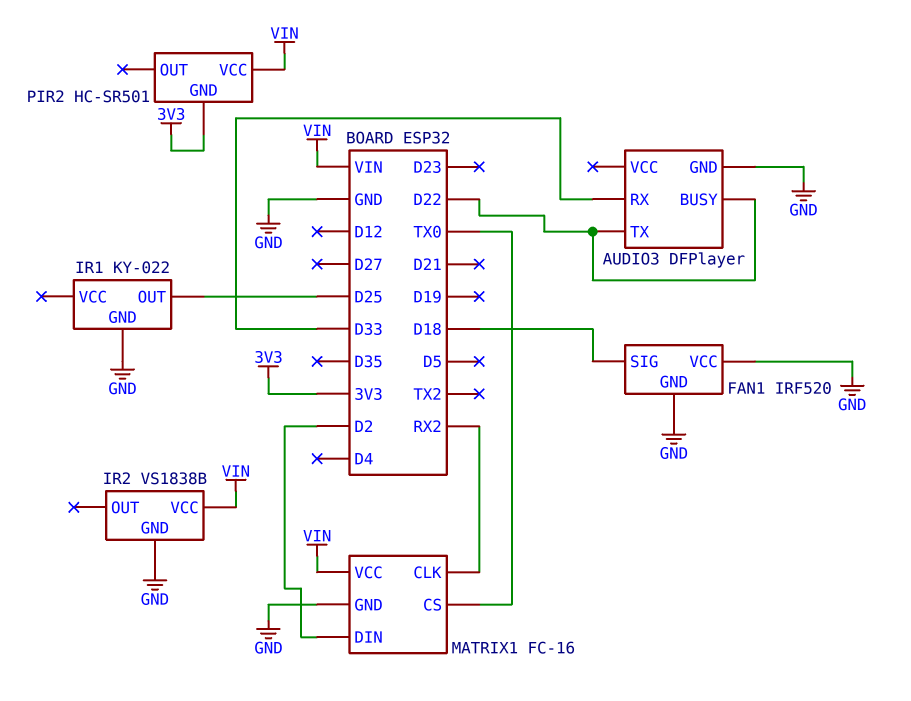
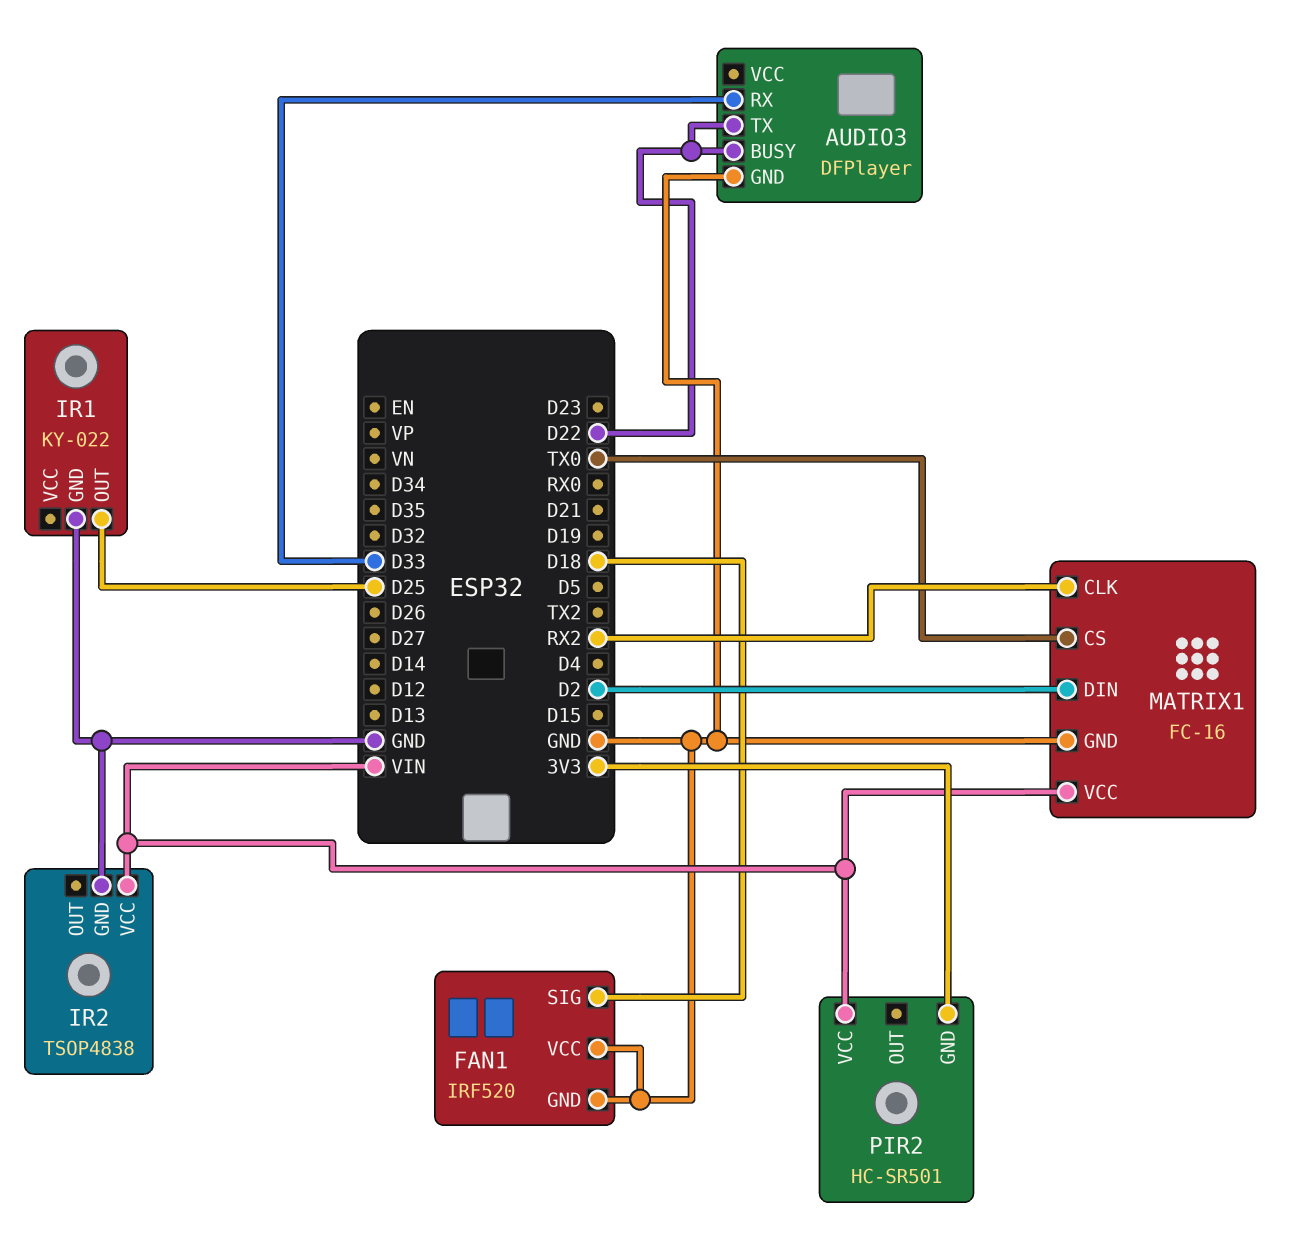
IR2: VS1838B -> TSOP4838

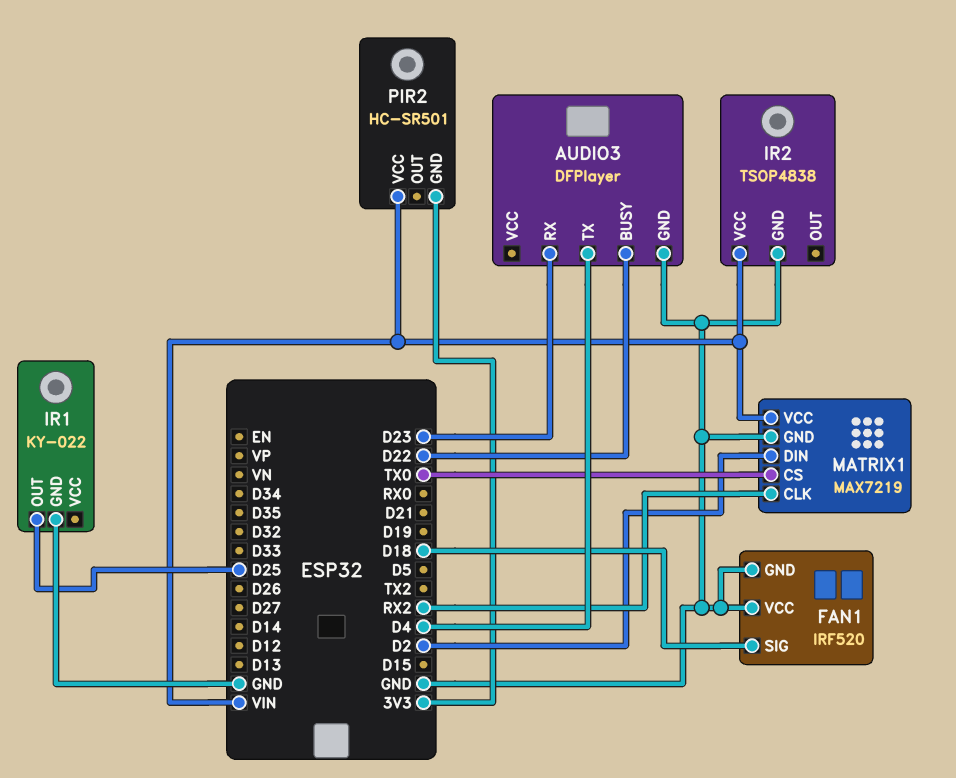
AUDIO3 pin RX: D33 -> D23
AUDIO3 pin TX: D22 -> D4
MATRIX1: FC-16 -> MAX7219

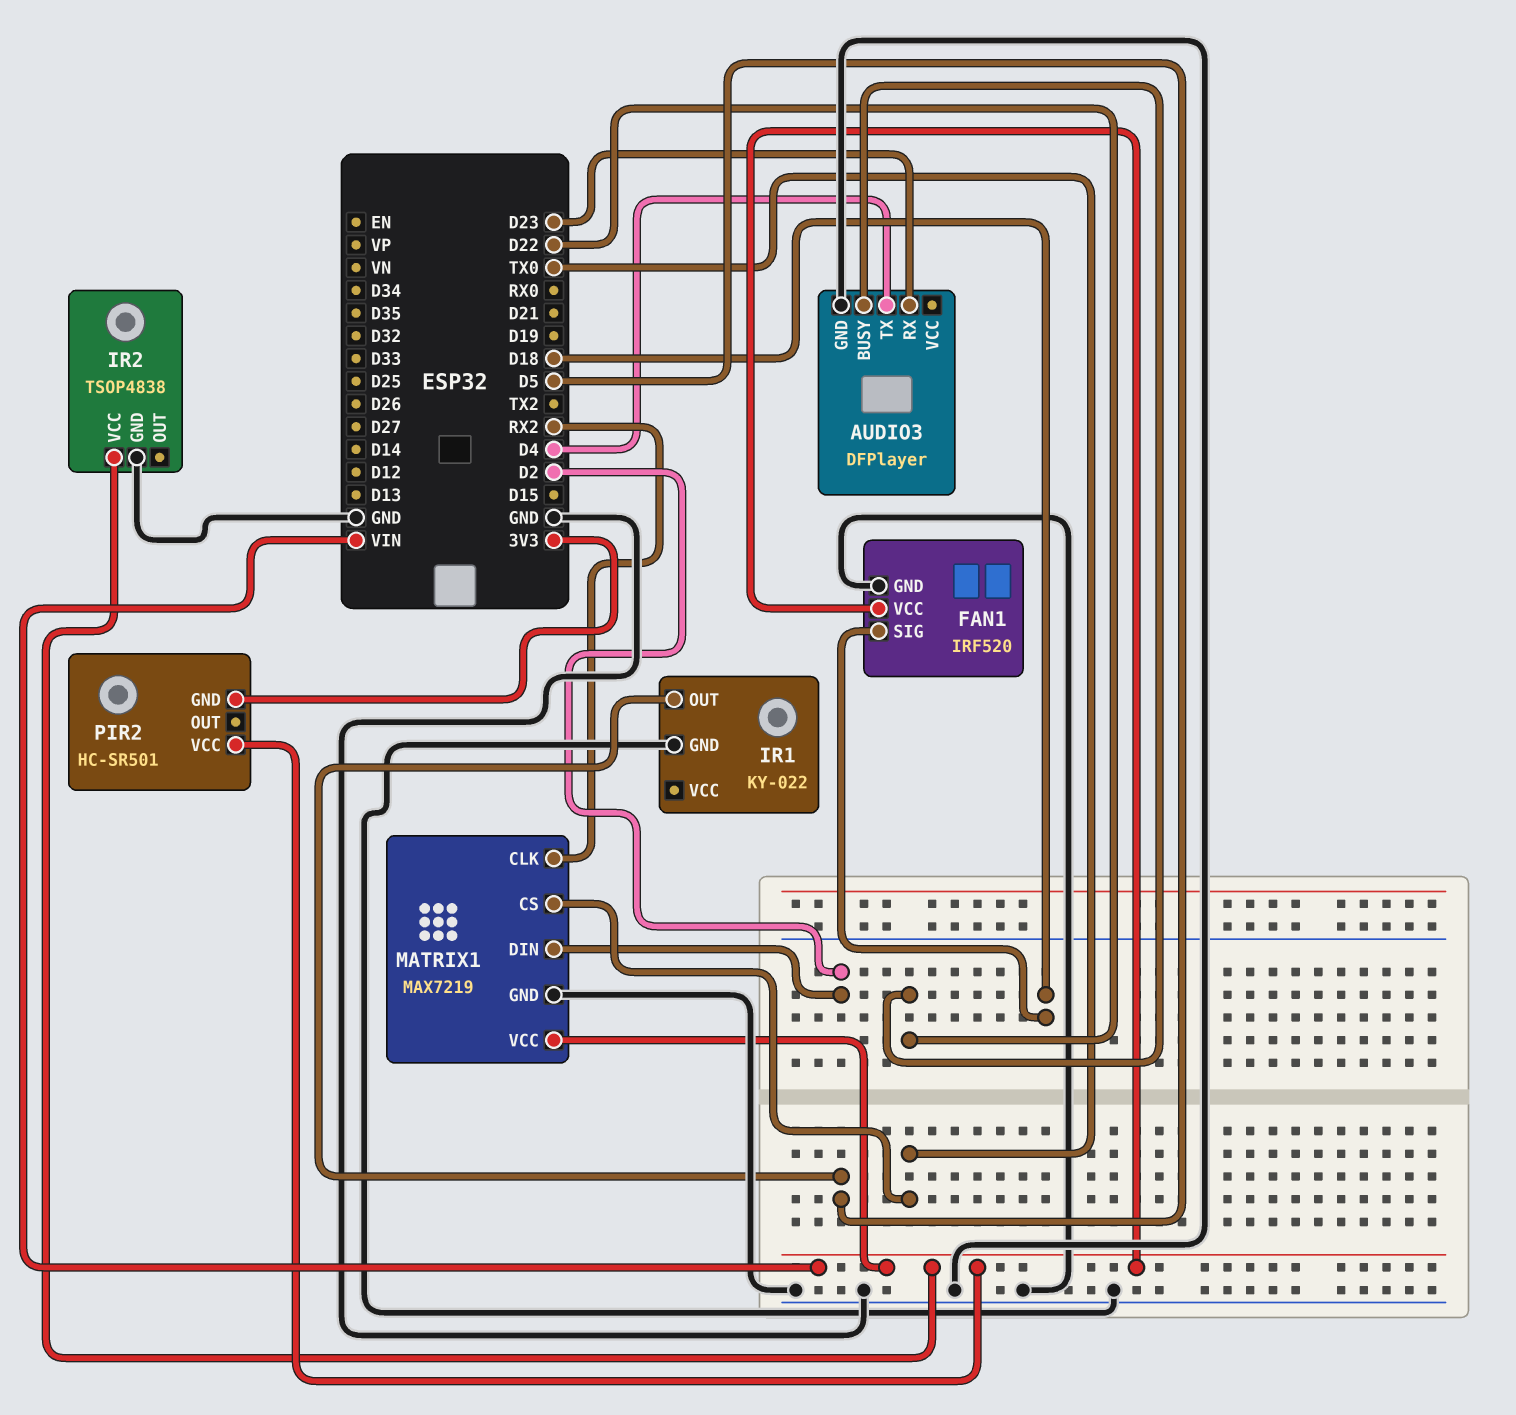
FAN1 pin VCC: GND -> VIN
IR1 pin OUT: D25 -> D5

